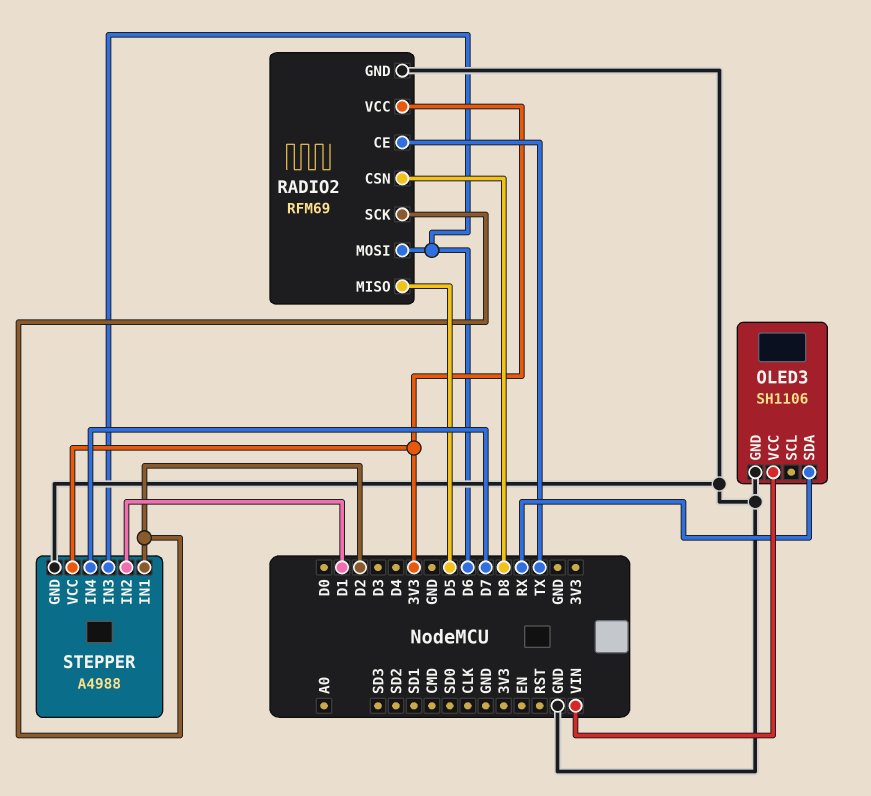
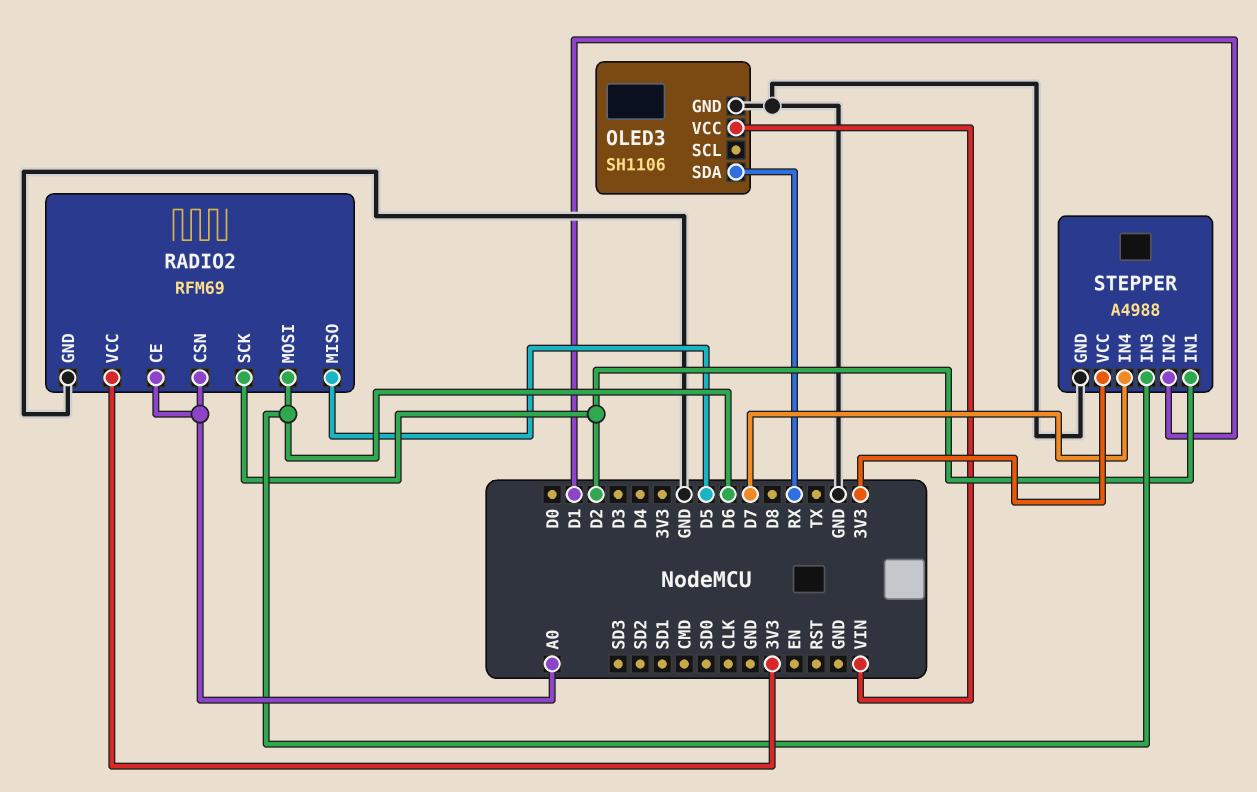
RADIO2 pin CE: TX -> A0
RADIO2 pin CSN: D8 -> A0

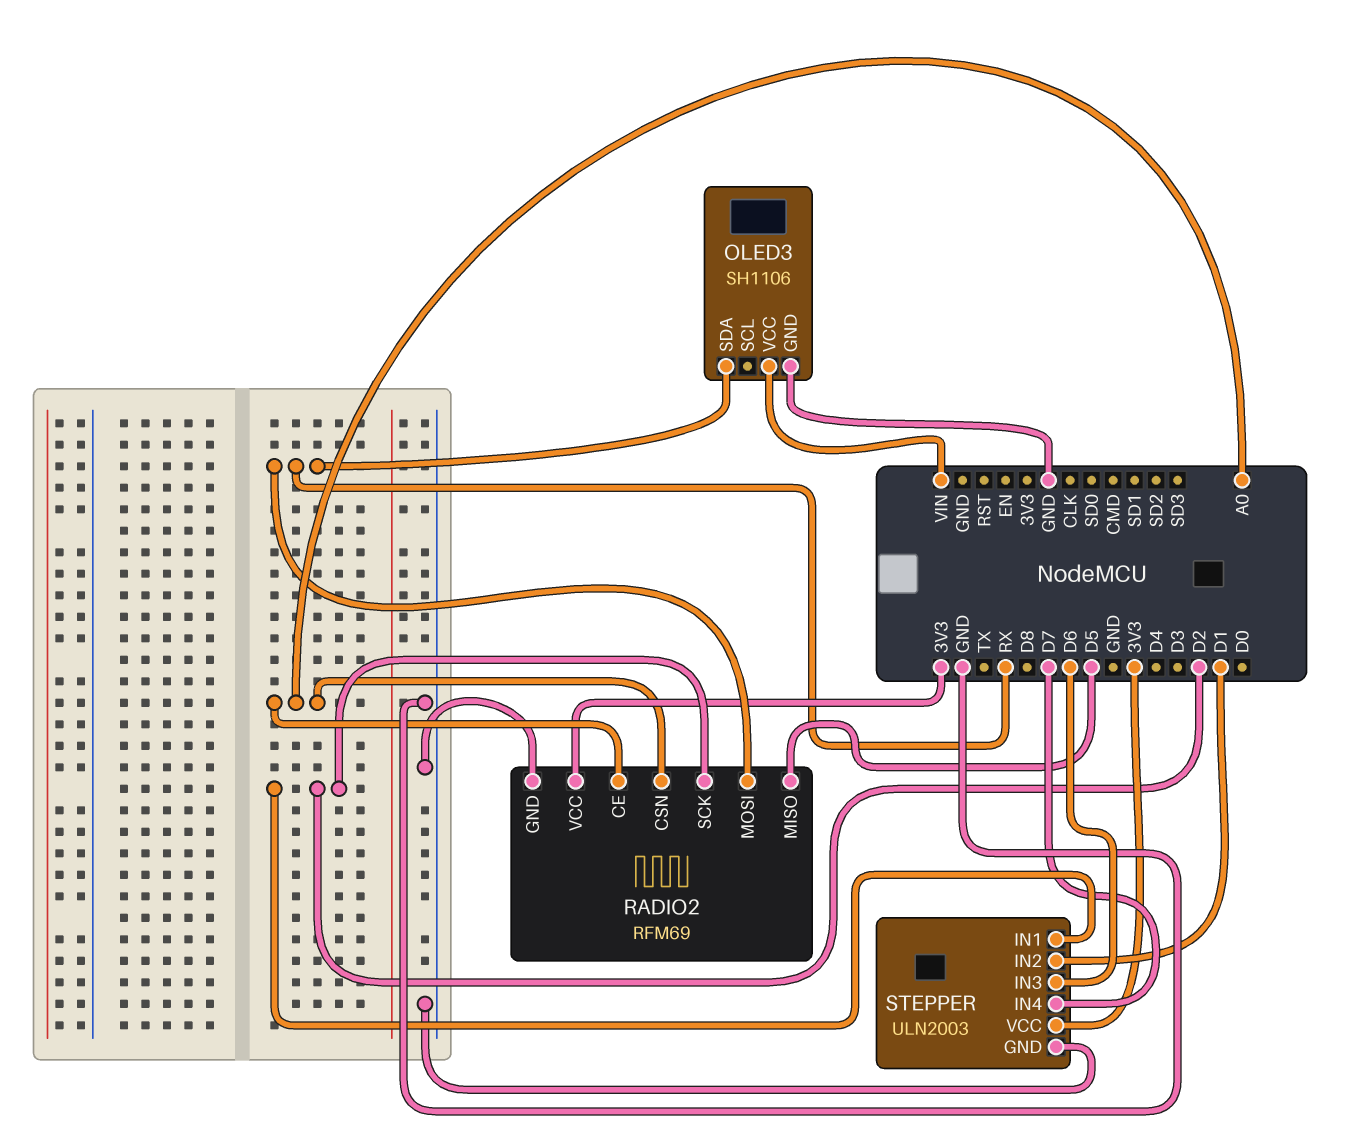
RADIO2 pin MOSI: D6 -> RX
STEPPER: A4988 -> ULN2003

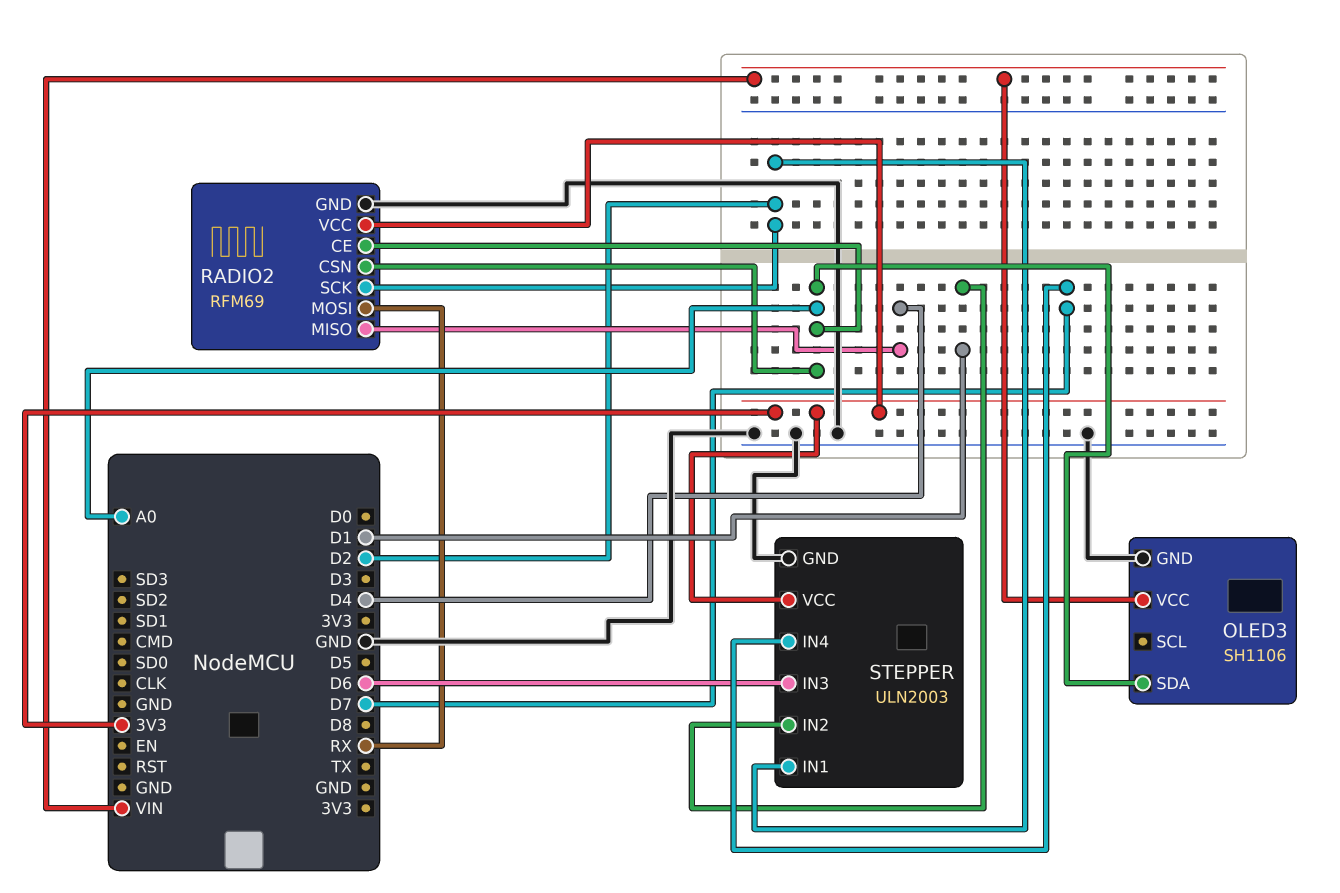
OLED3 pin SDA: RX -> A0
RADIO2 pin MISO: D5 -> D4

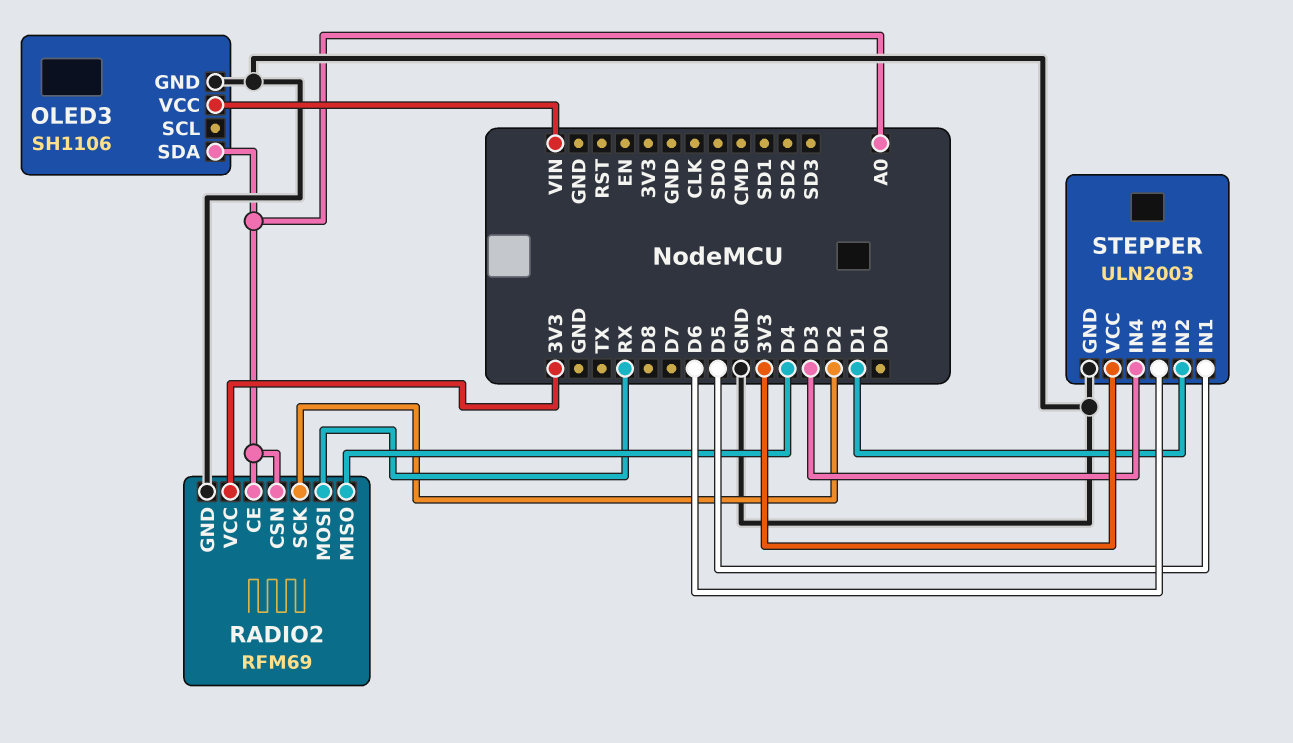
STEPPER pin IN1: D2 -> D5
STEPPER pin IN4: D7 -> D3

